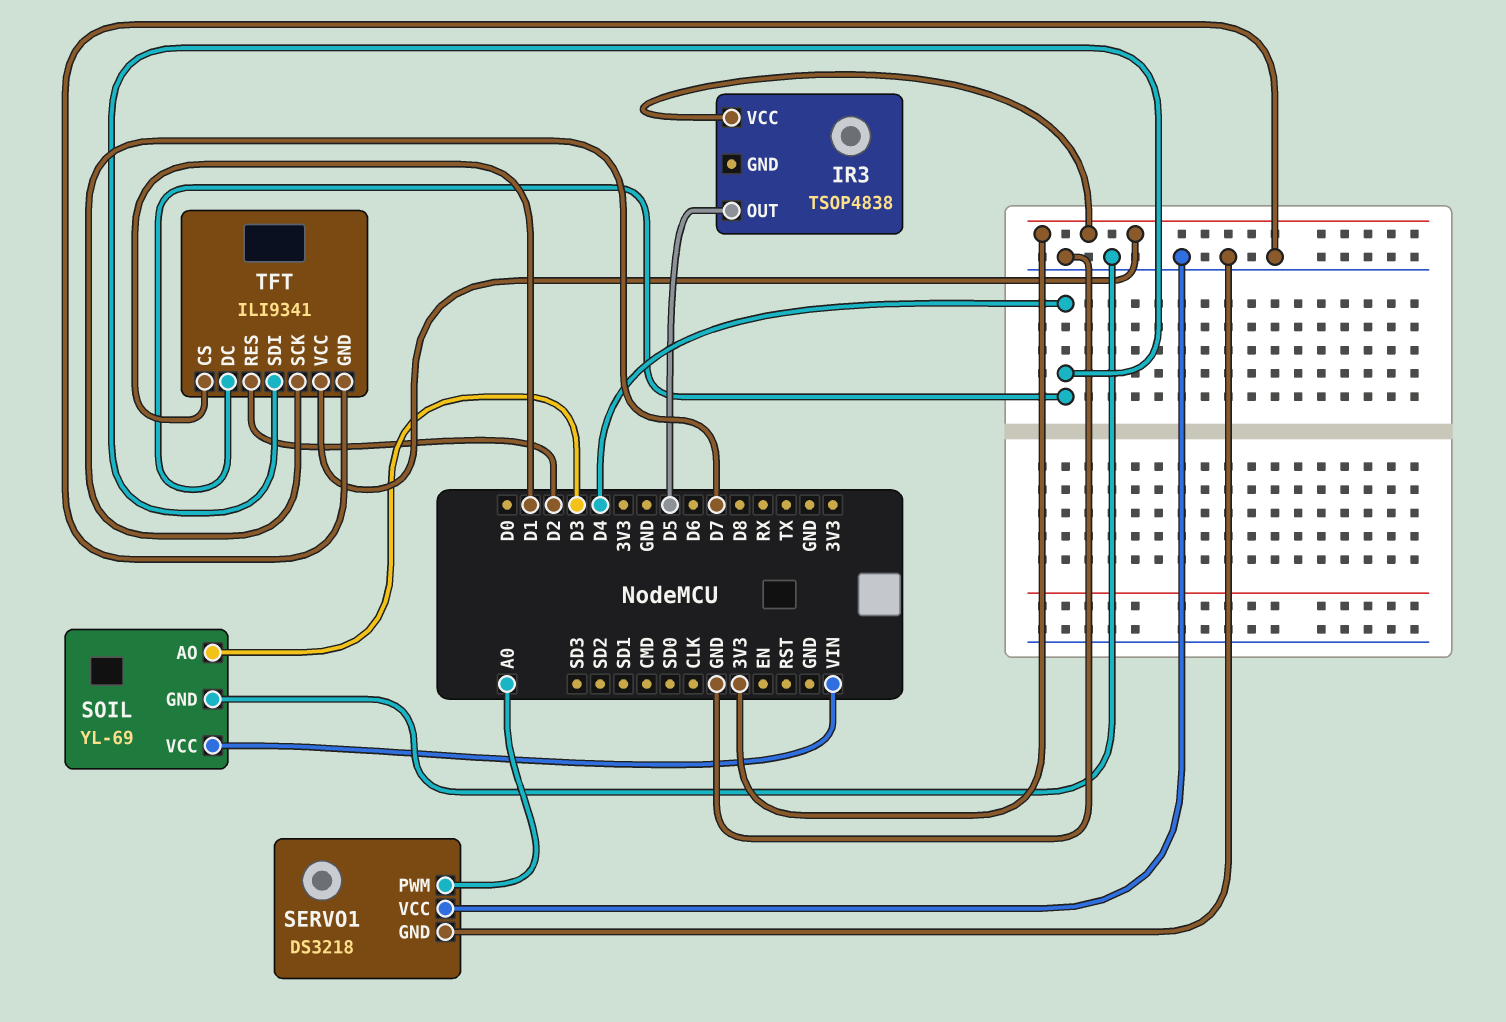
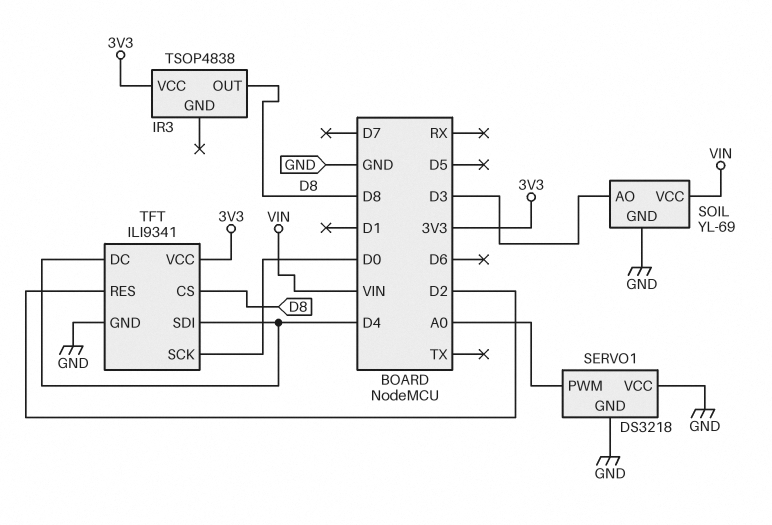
IR3 pin OUT: D5 -> D8
TFT pin CS: D1 -> D8
TFT pin SCK: D7 -> D0

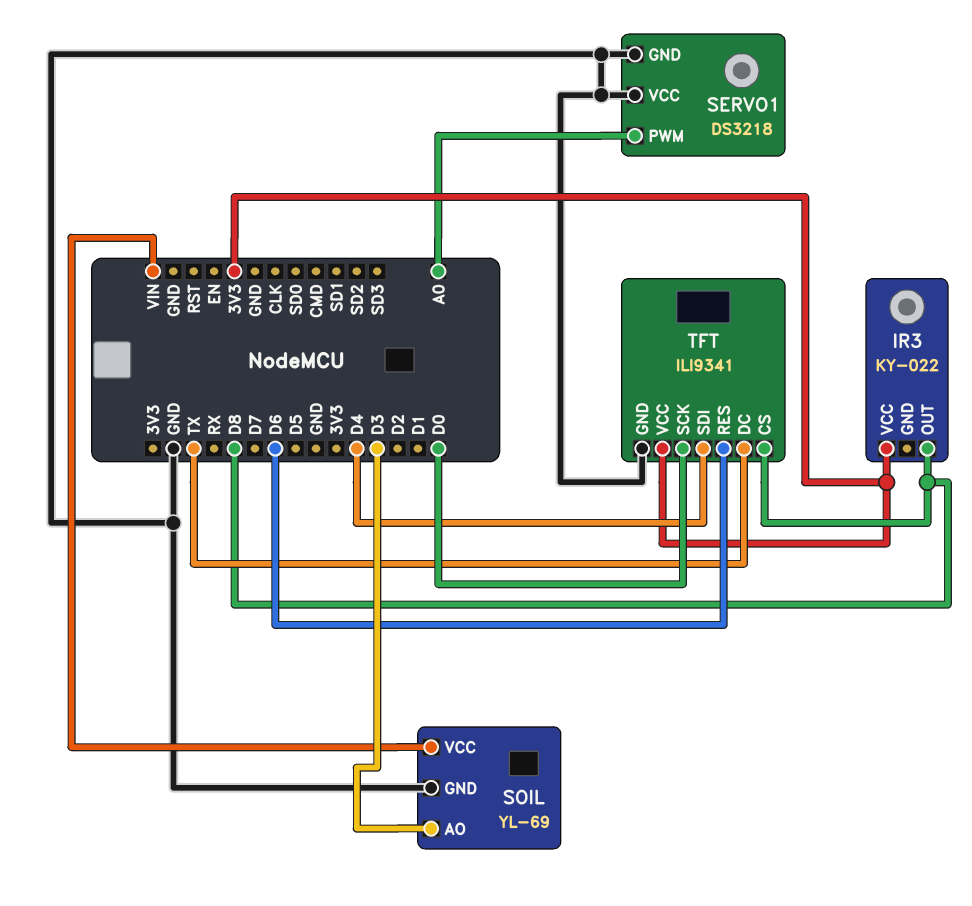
IR3: TSOP4838 -> KY-022
TFT pin DC: D4 -> TX
TFT pin RES: D2 -> D6

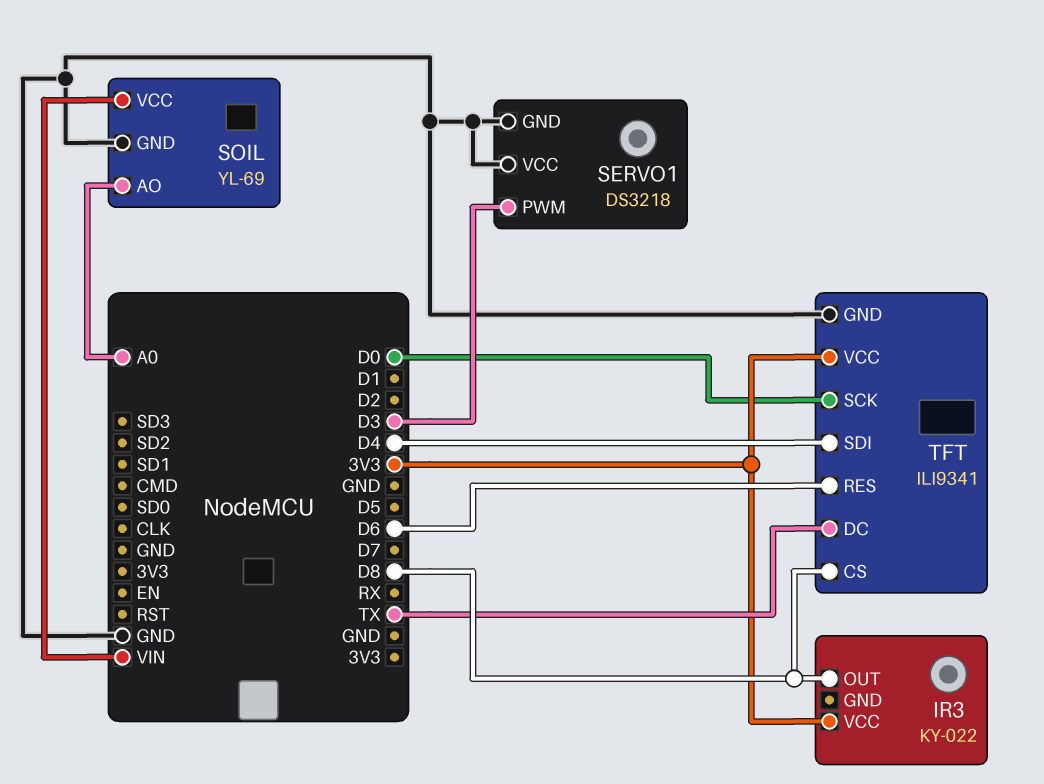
SERVO1 pin PWM: A0 -> D3
SOIL pin AO: D3 -> A0

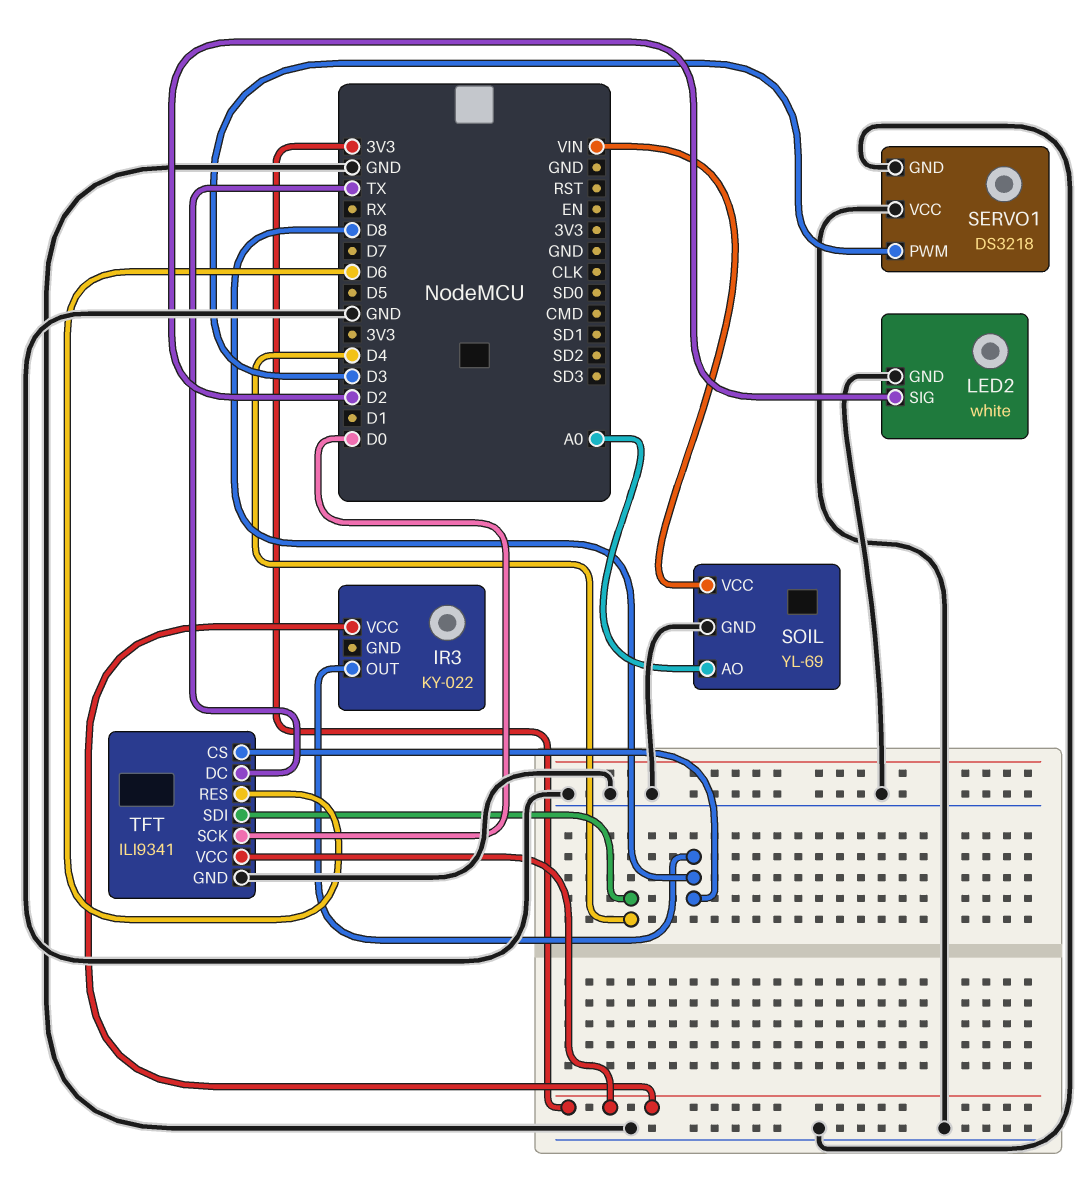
LED2: none -> white
LED2 pin GND: none -> GND
LED2 pin SIG: none -> D2

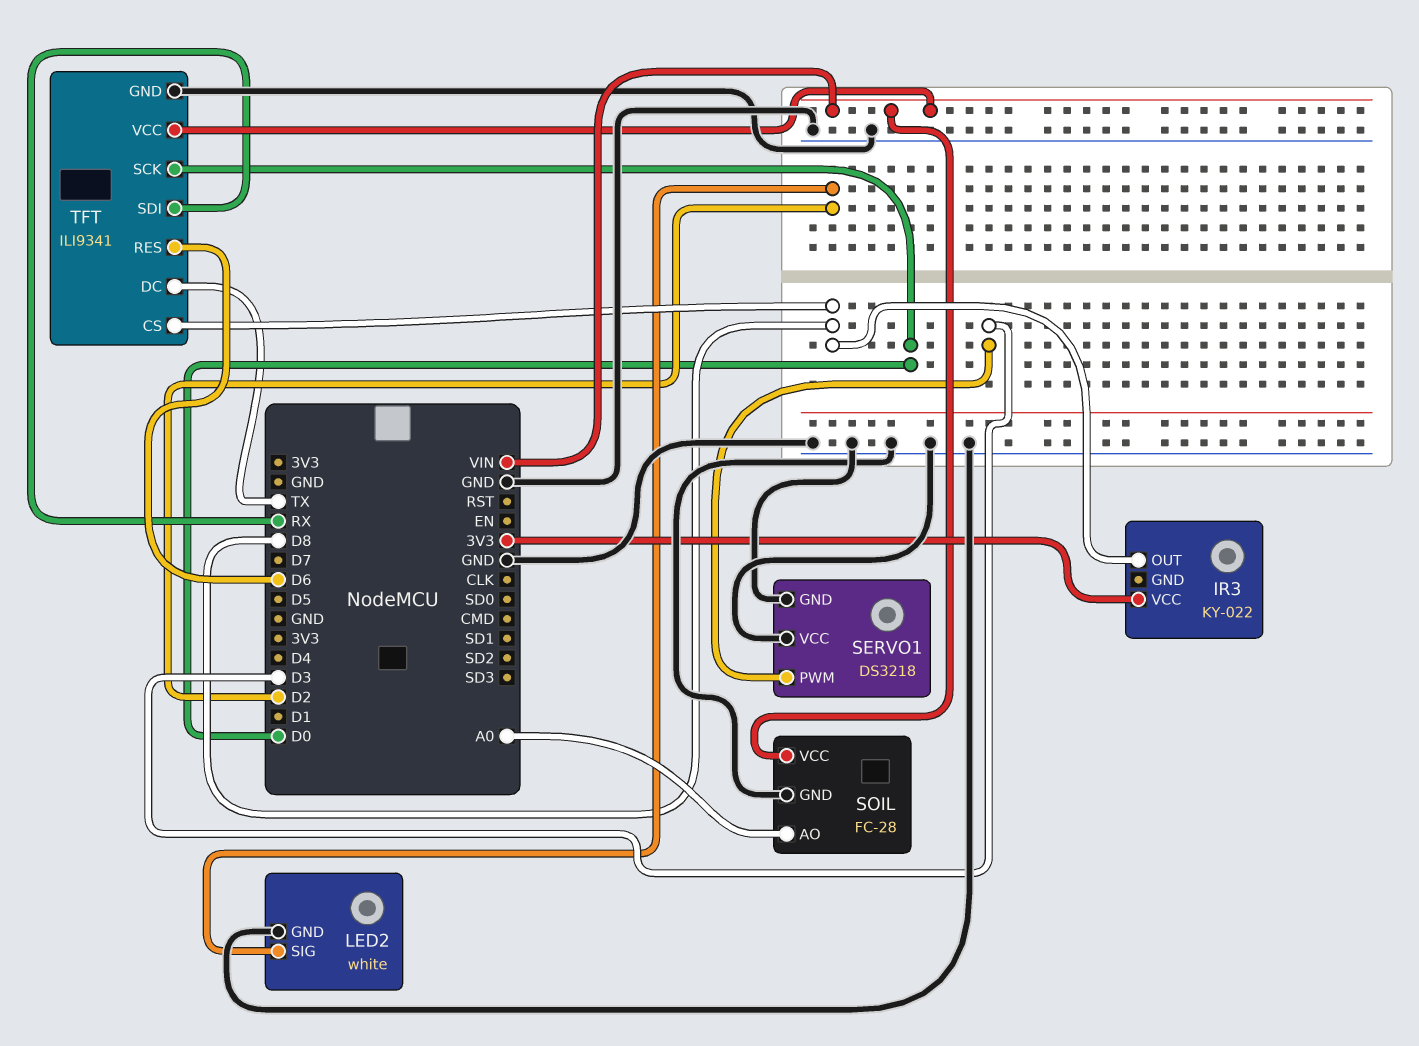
SOIL: YL-69 -> FC-28
TFT pin SDI: D4 -> RX
TFT pin VCC: 3V3 -> VIN

